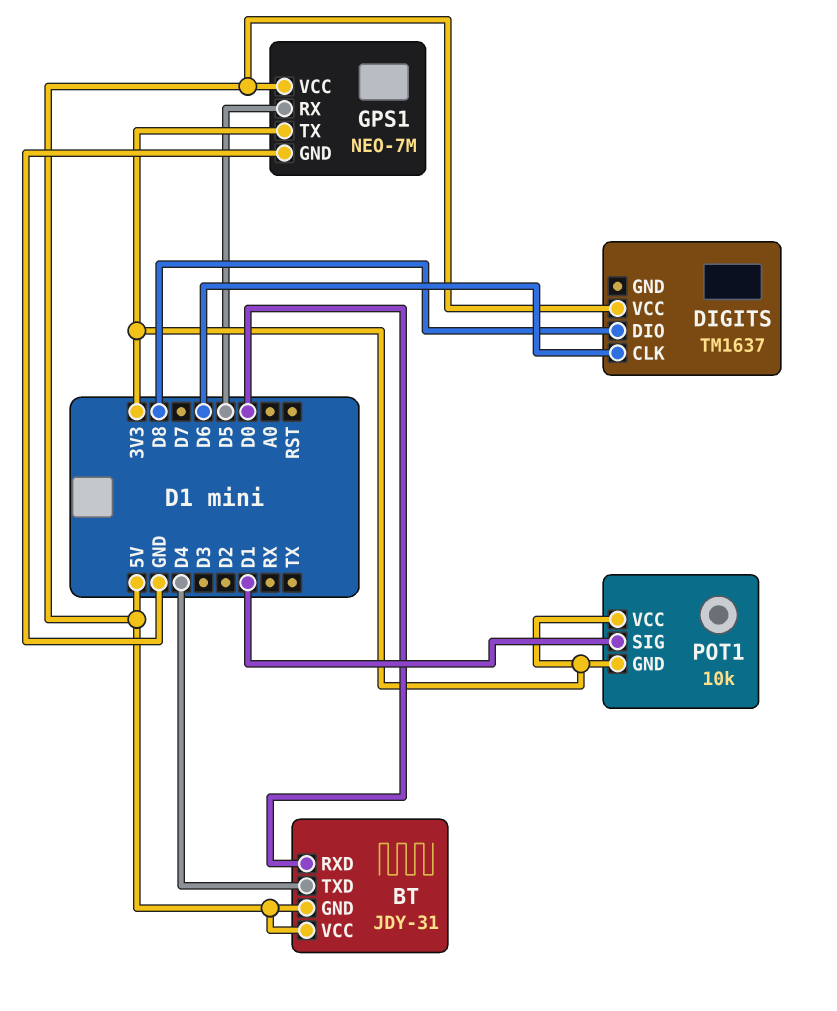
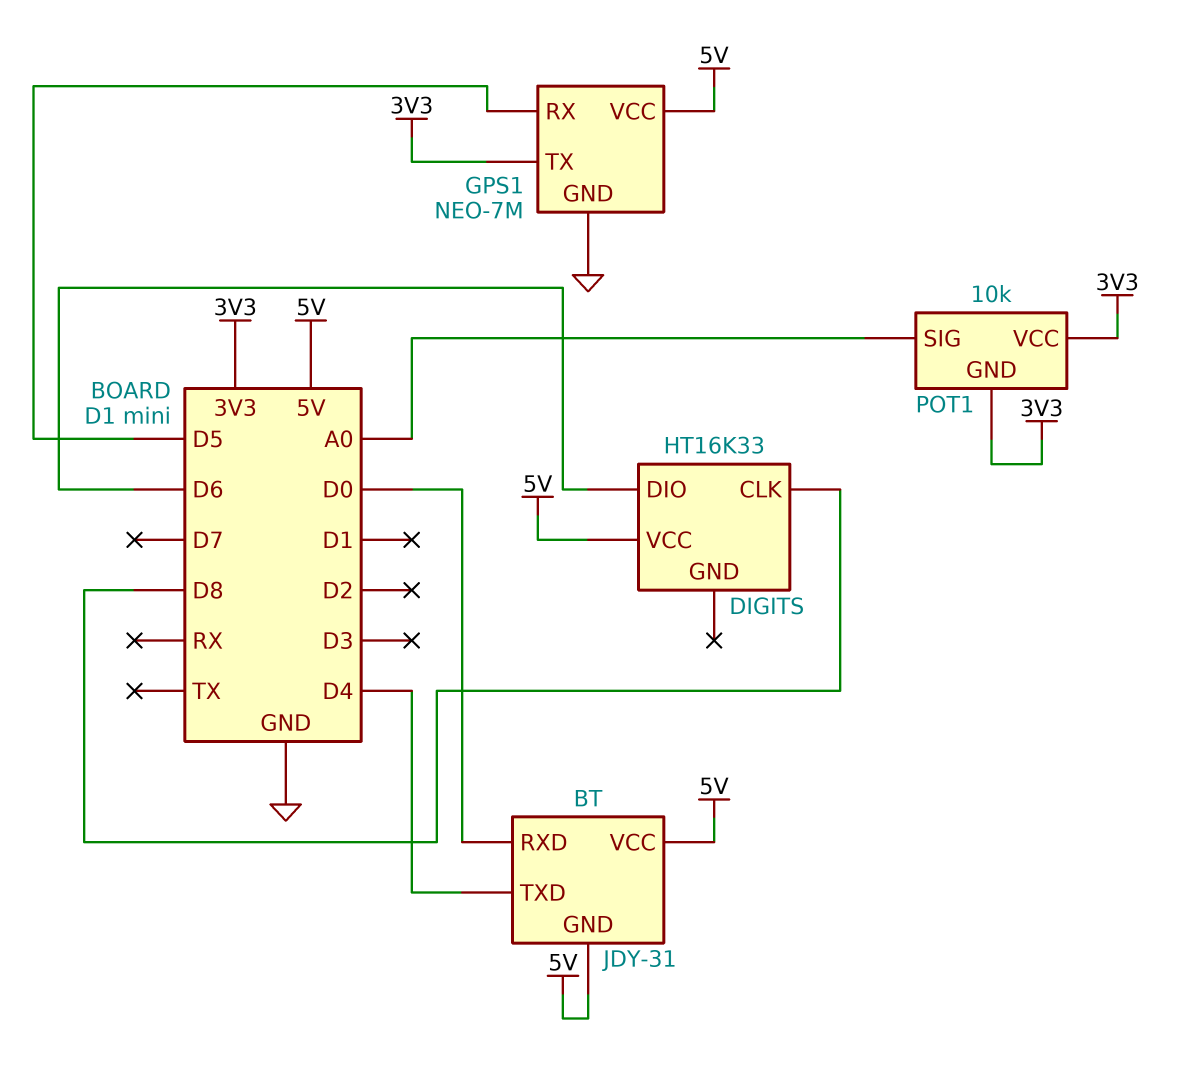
DIGITS: TM1637 -> HT16K33
DIGITS pin CLK: D6 -> D8
DIGITS pin DIO: D8 -> D6
POT1 pin SIG: D1 -> A0

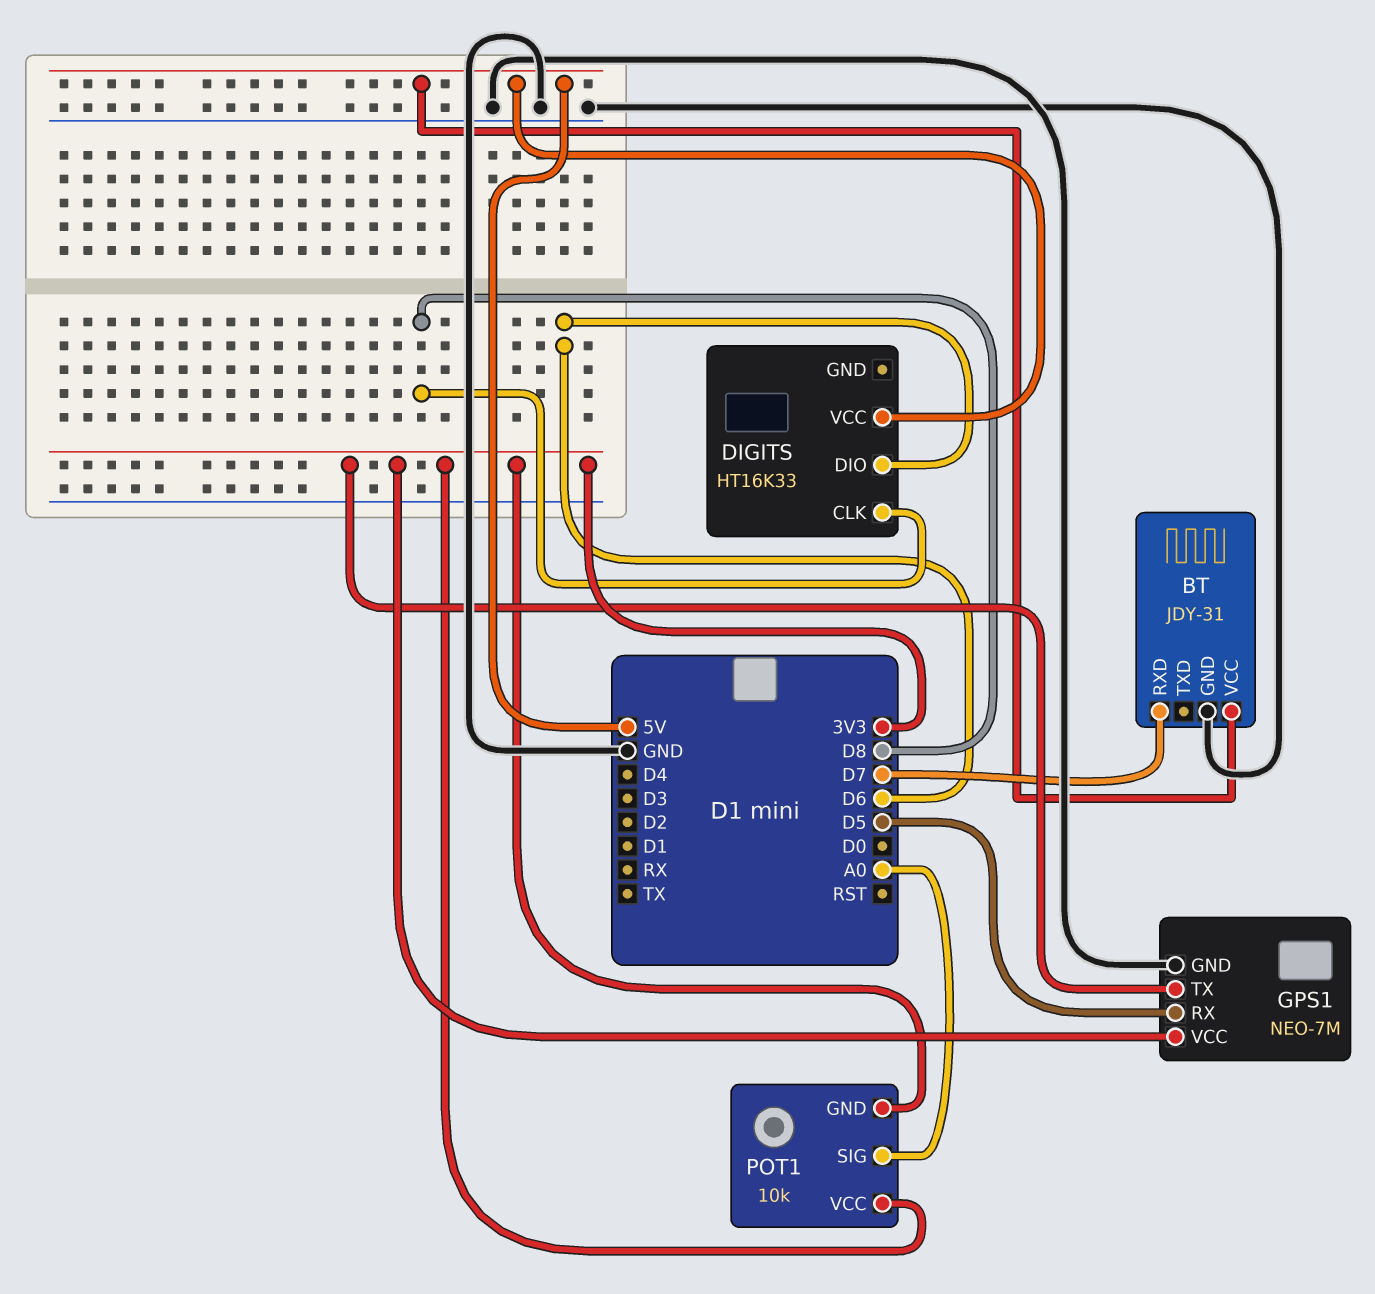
BT pin GND: 5V -> GND
BT pin RXD: D0 -> D7
BT pin TXD: D4 -> none
GPS1 pin VCC: 5V -> 3V3

